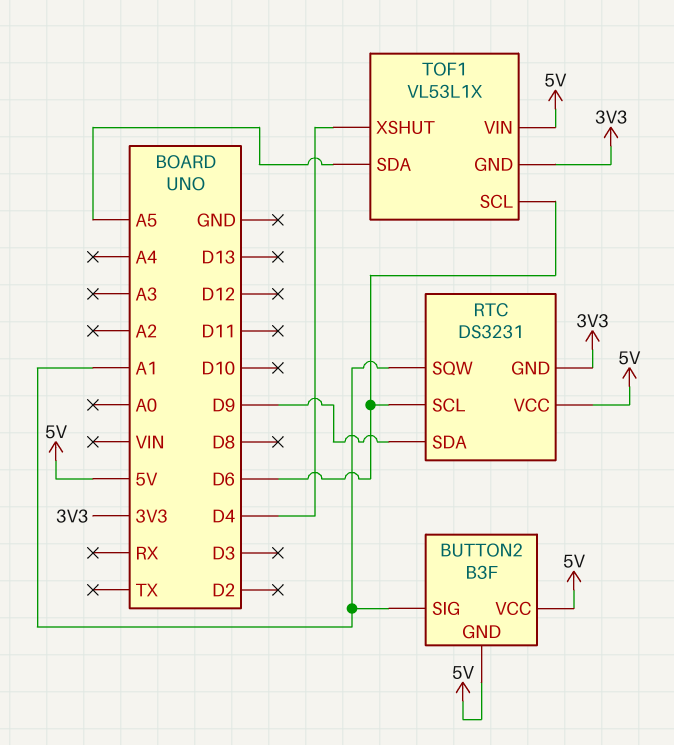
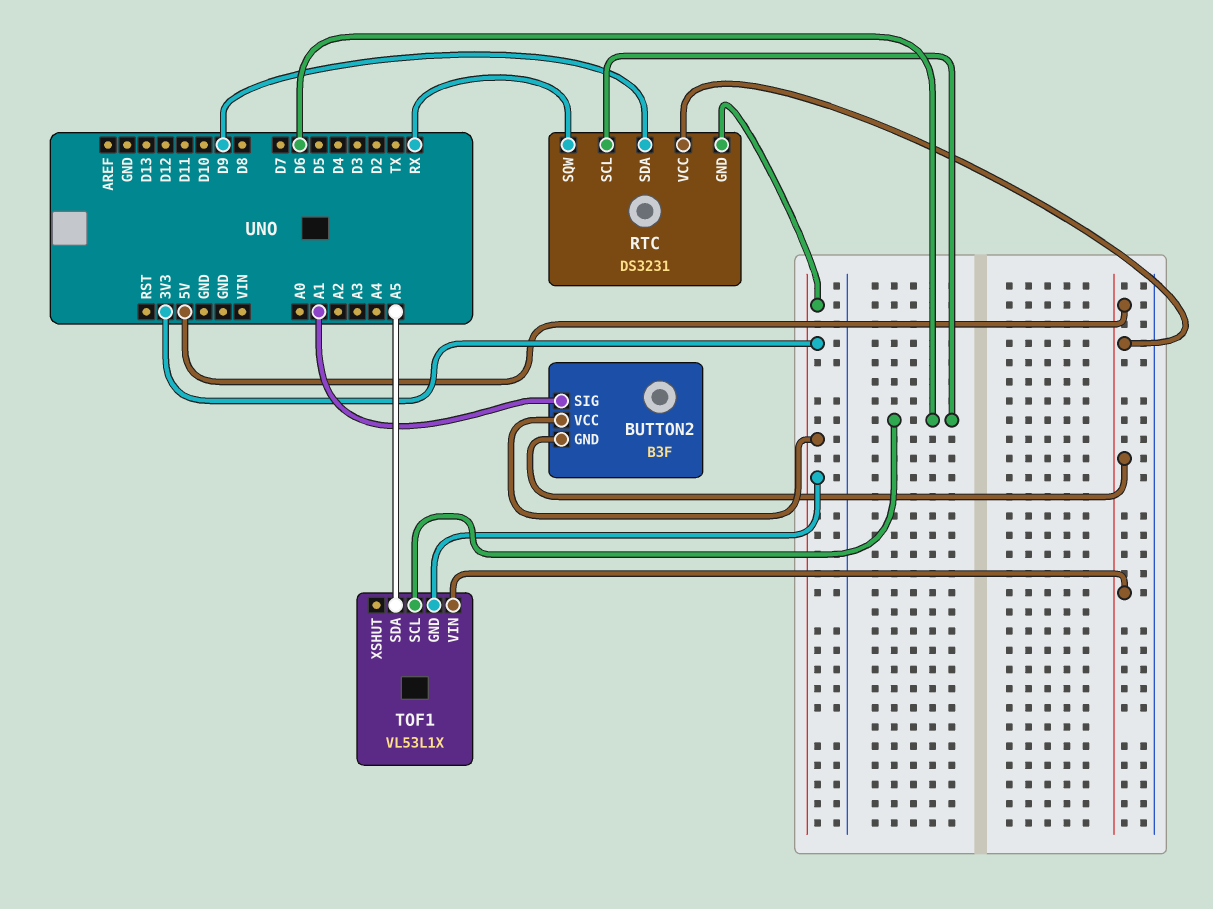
BUTTON2 pin VCC: 5V -> 3V3
RTC pin SQW: A1 -> RX
TOF1 pin XSHUT: D4 -> none

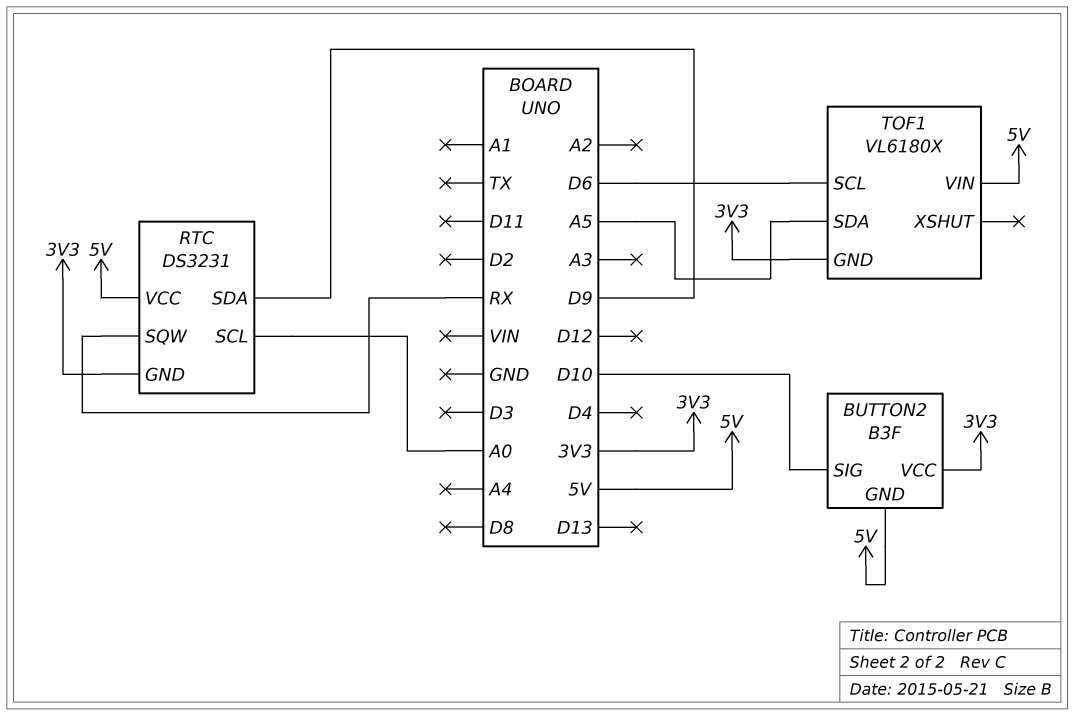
BUTTON2 pin SIG: A1 -> D10
RTC pin SCL: D6 -> A0
TOF1: VL53L1X -> VL6180X

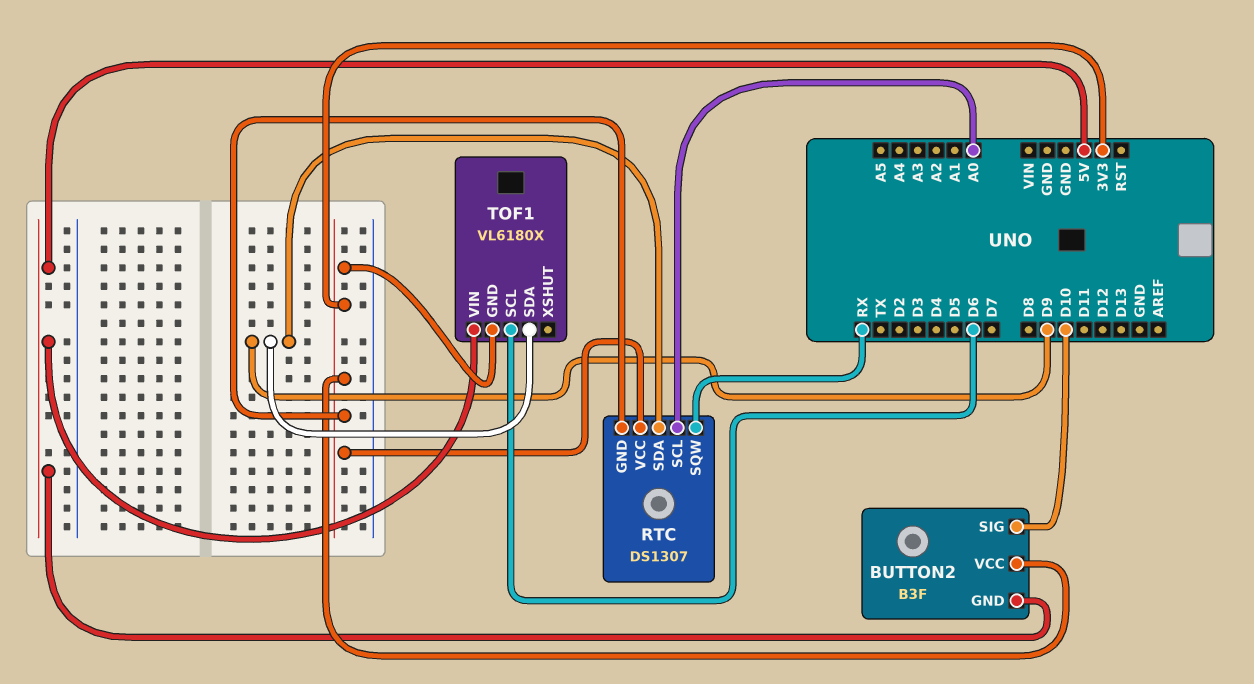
RTC: DS3231 -> DS1307
RTC pin VCC: 5V -> 3V3
TOF1 pin SDA: A5 -> D9

